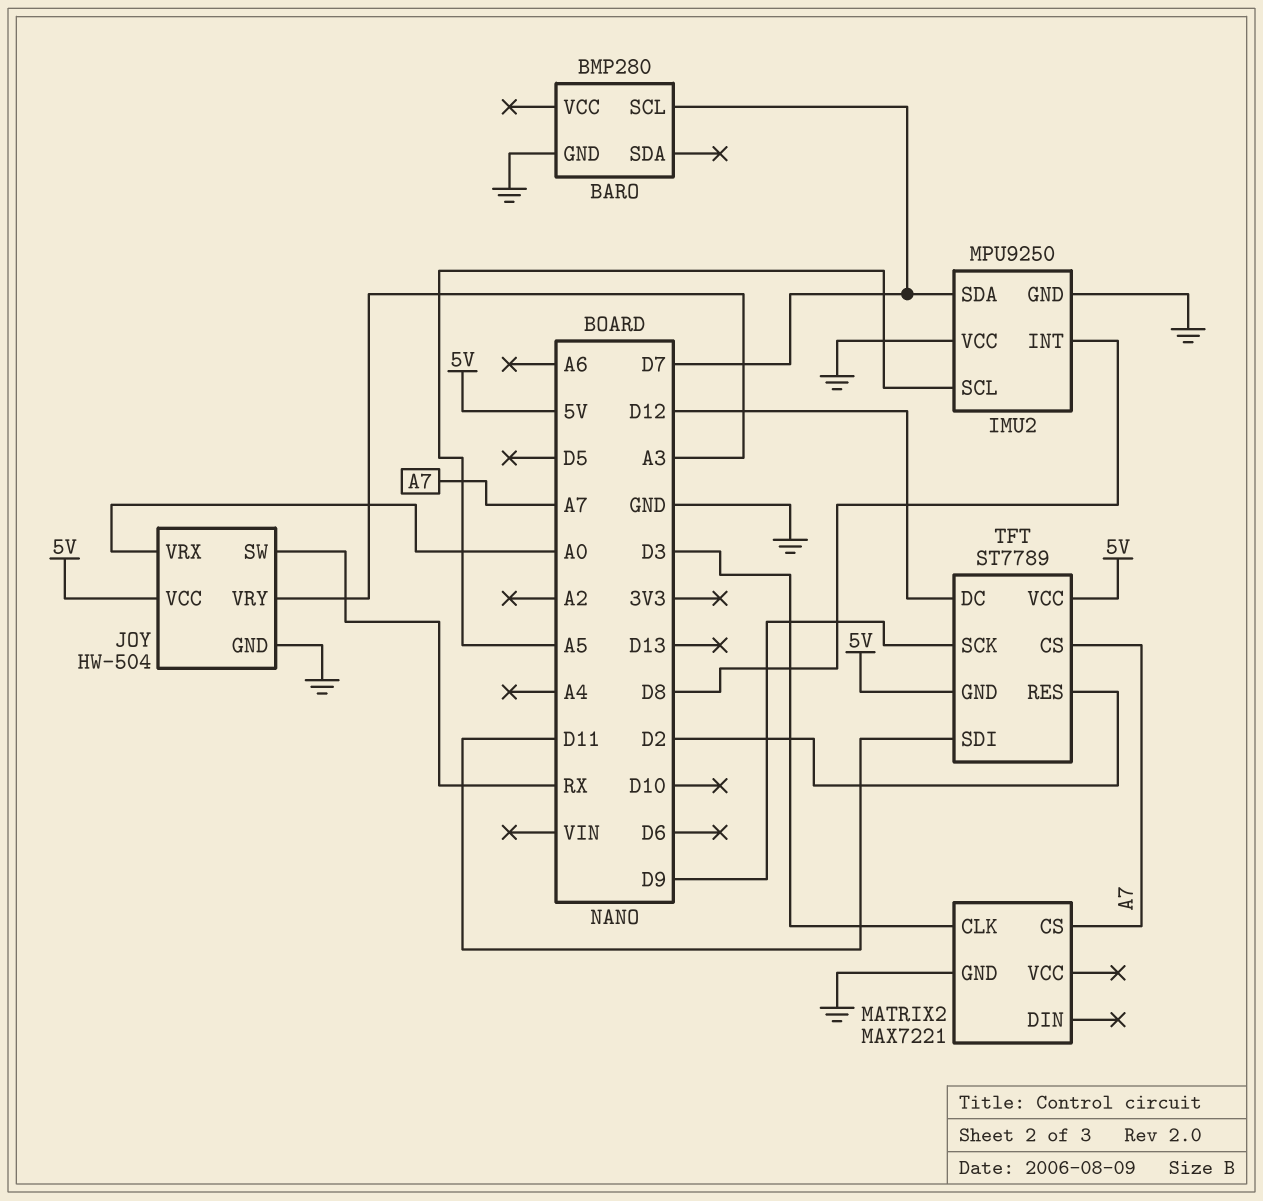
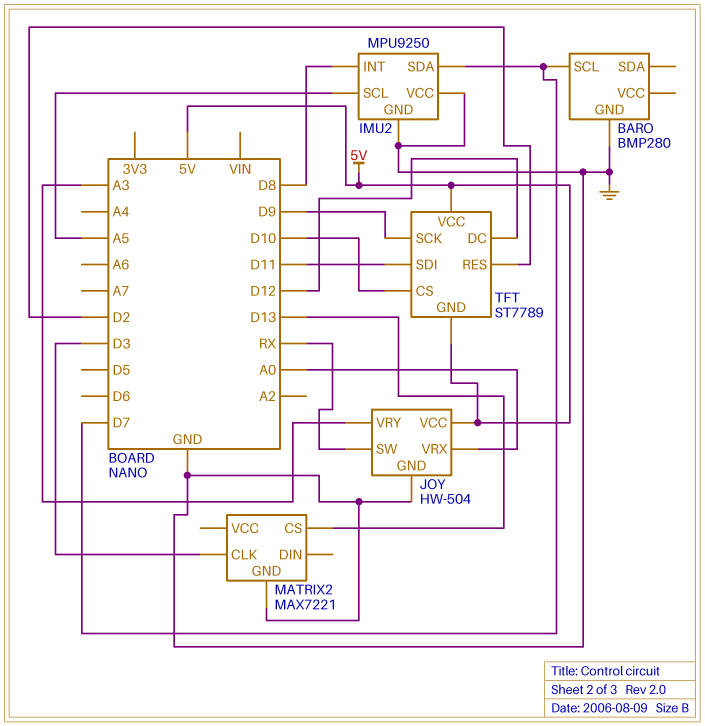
MATRIX2 pin CS: A7 -> D13
TFT pin CS: A7 -> D10

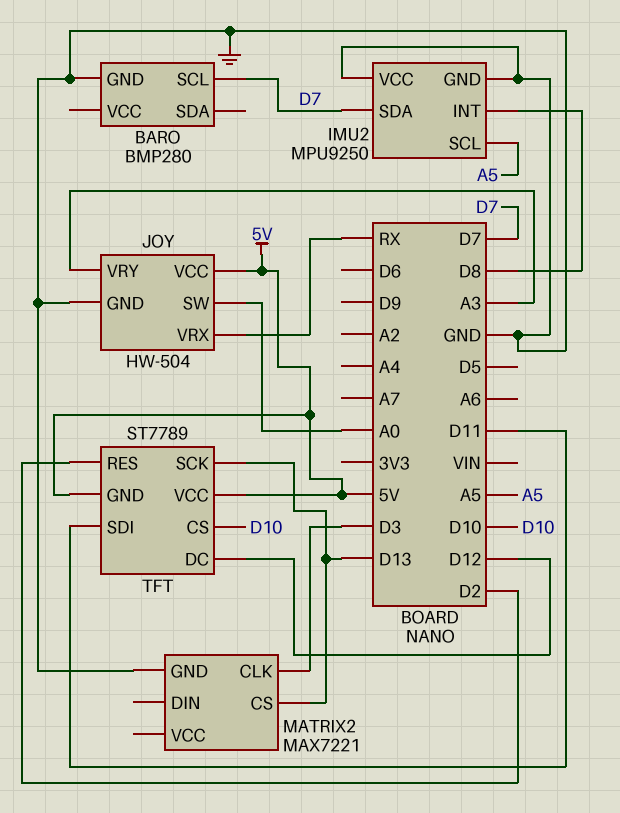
JOY pin SW: RX -> A0
JOY pin VRX: A0 -> RX
TFT pin SCK: D9 -> D13

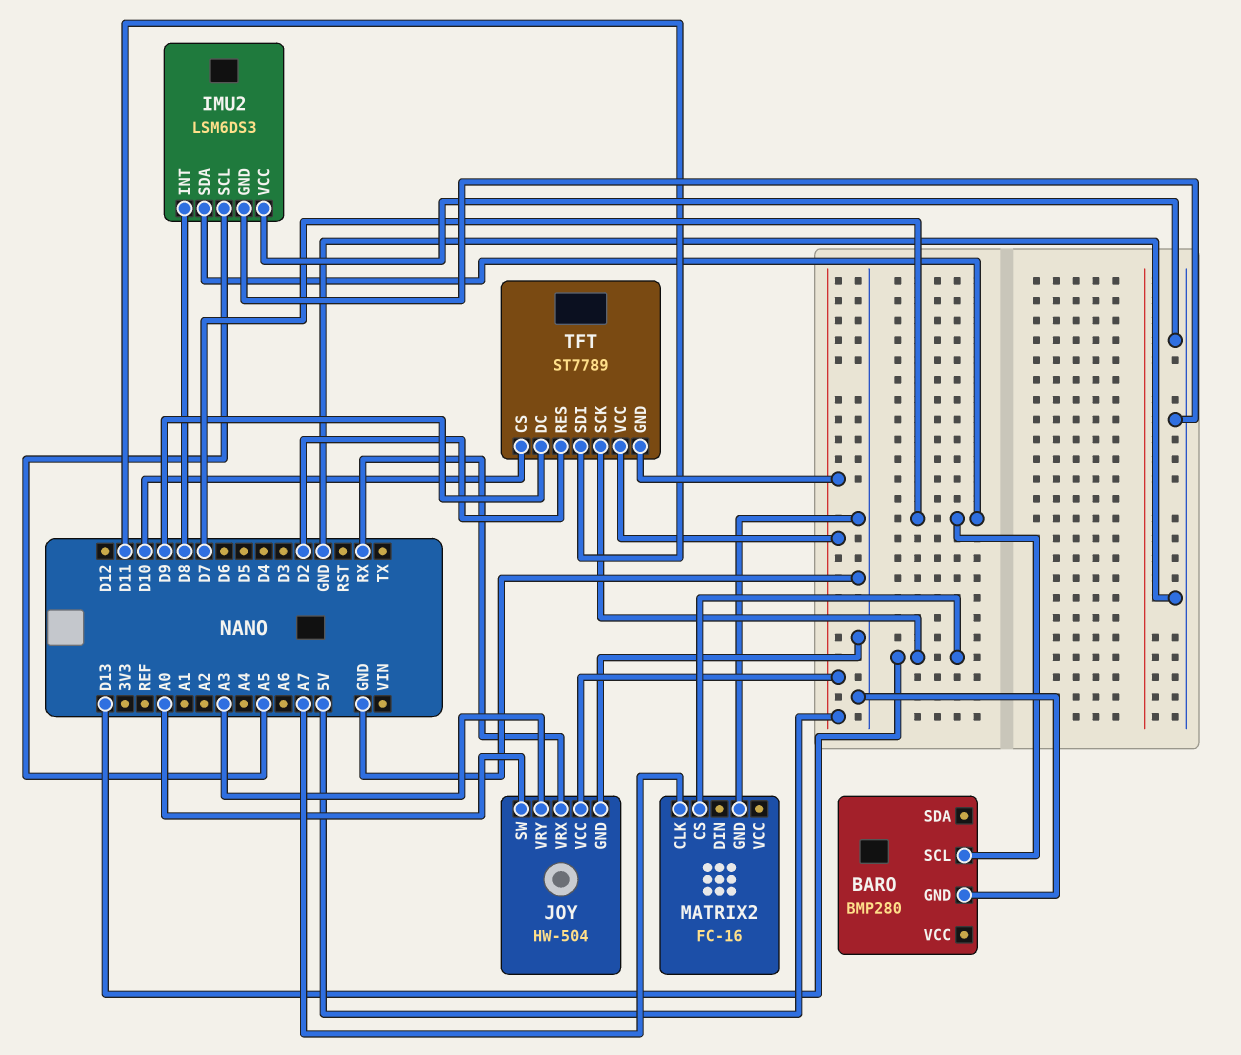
IMU2: MPU9250 -> LSM6DS3
MATRIX2: MAX7221 -> FC-16
MATRIX2 pin CLK: D3 -> A7
TFT pin DC: D12 -> D9

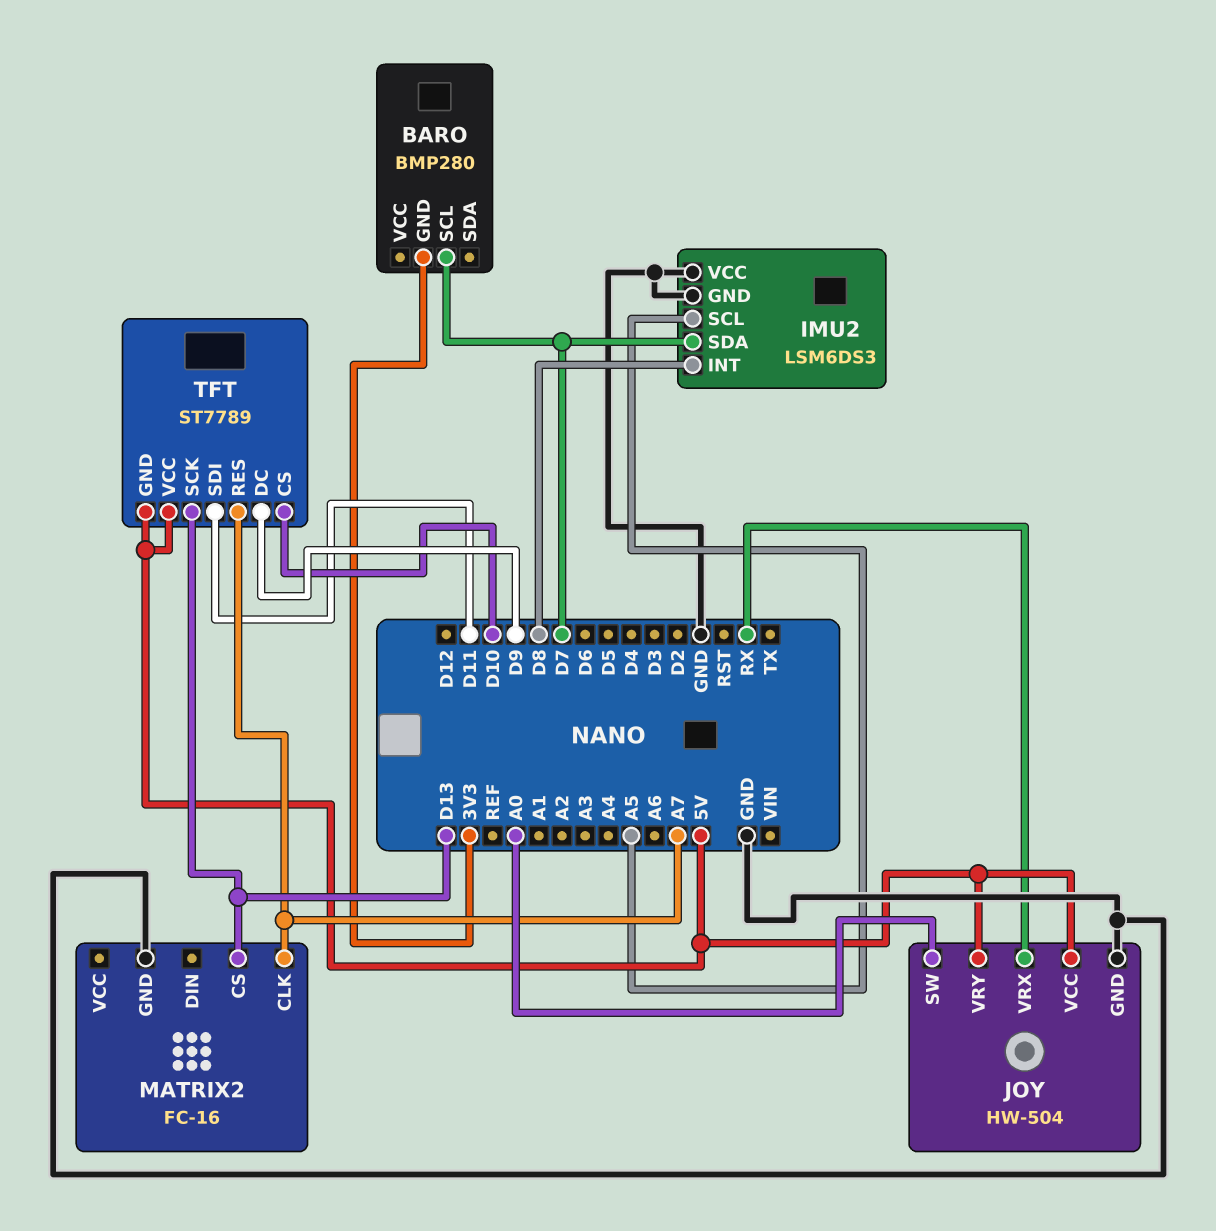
BARO pin GND: GND -> 3V3
JOY pin VRY: A3 -> 5V
TFT pin RES: D2 -> A7

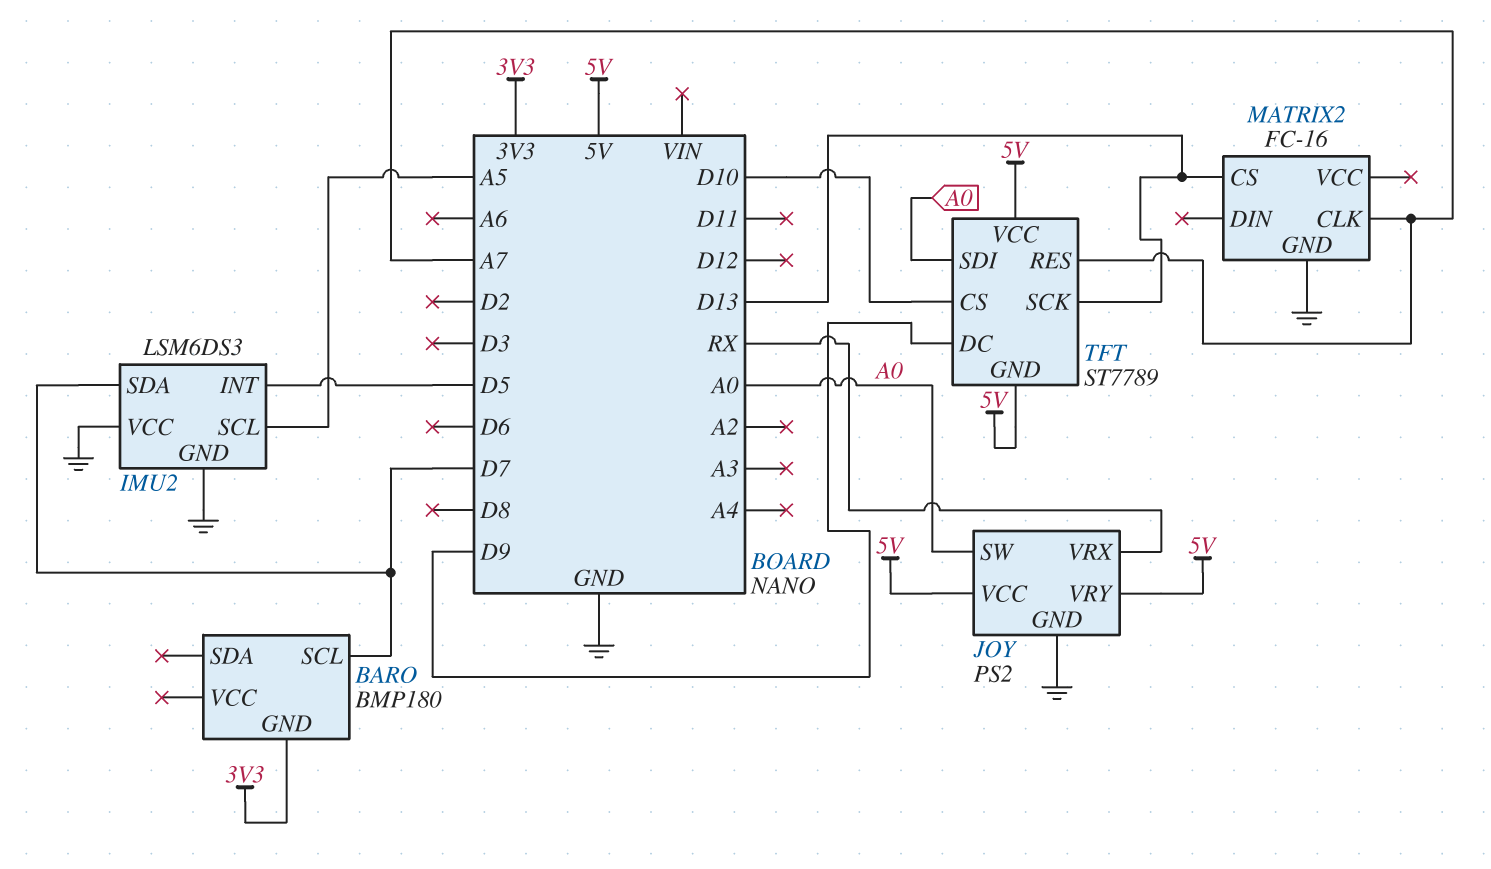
BARO: BMP280 -> BMP180
IMU2 pin INT: D8 -> D5
JOY: HW-504 -> PS2
TFT pin SDI: D11 -> A0

